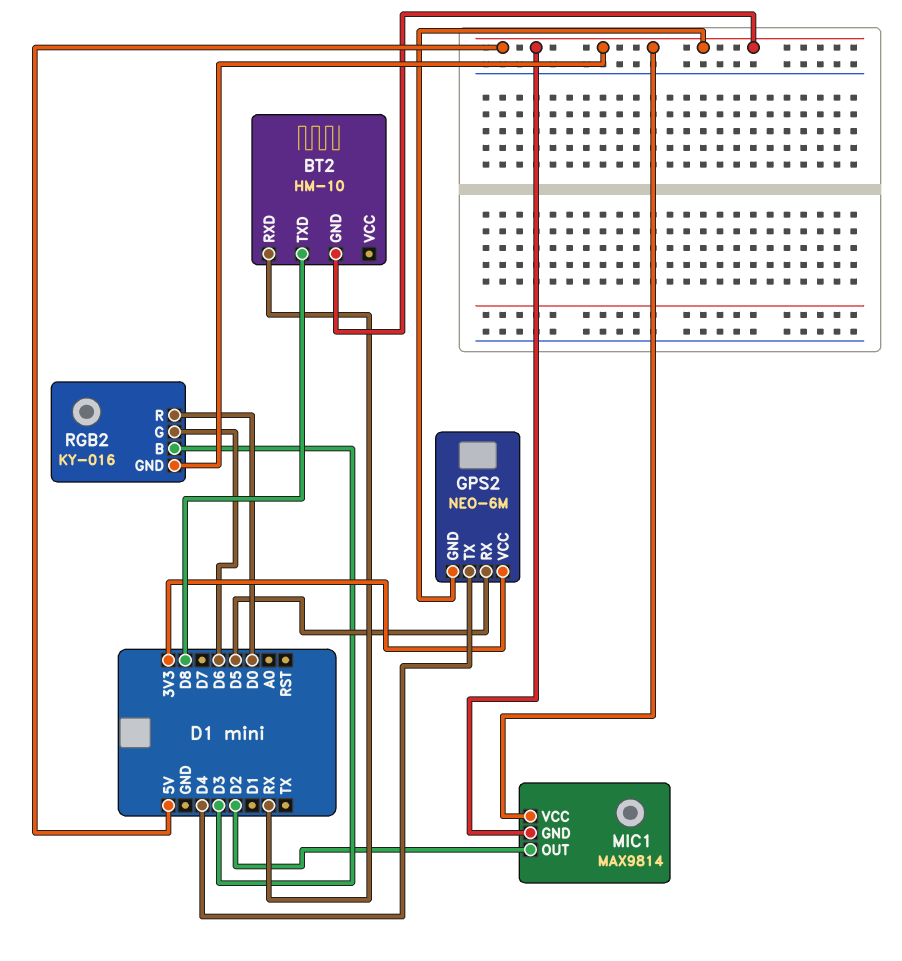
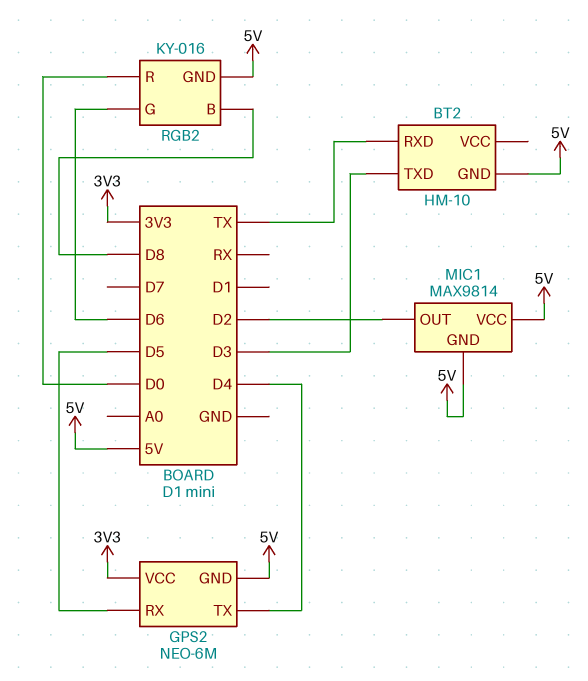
BT2 pin RXD: RX -> TX
BT2 pin TXD: D8 -> D3
RGB2 pin B: D3 -> D8

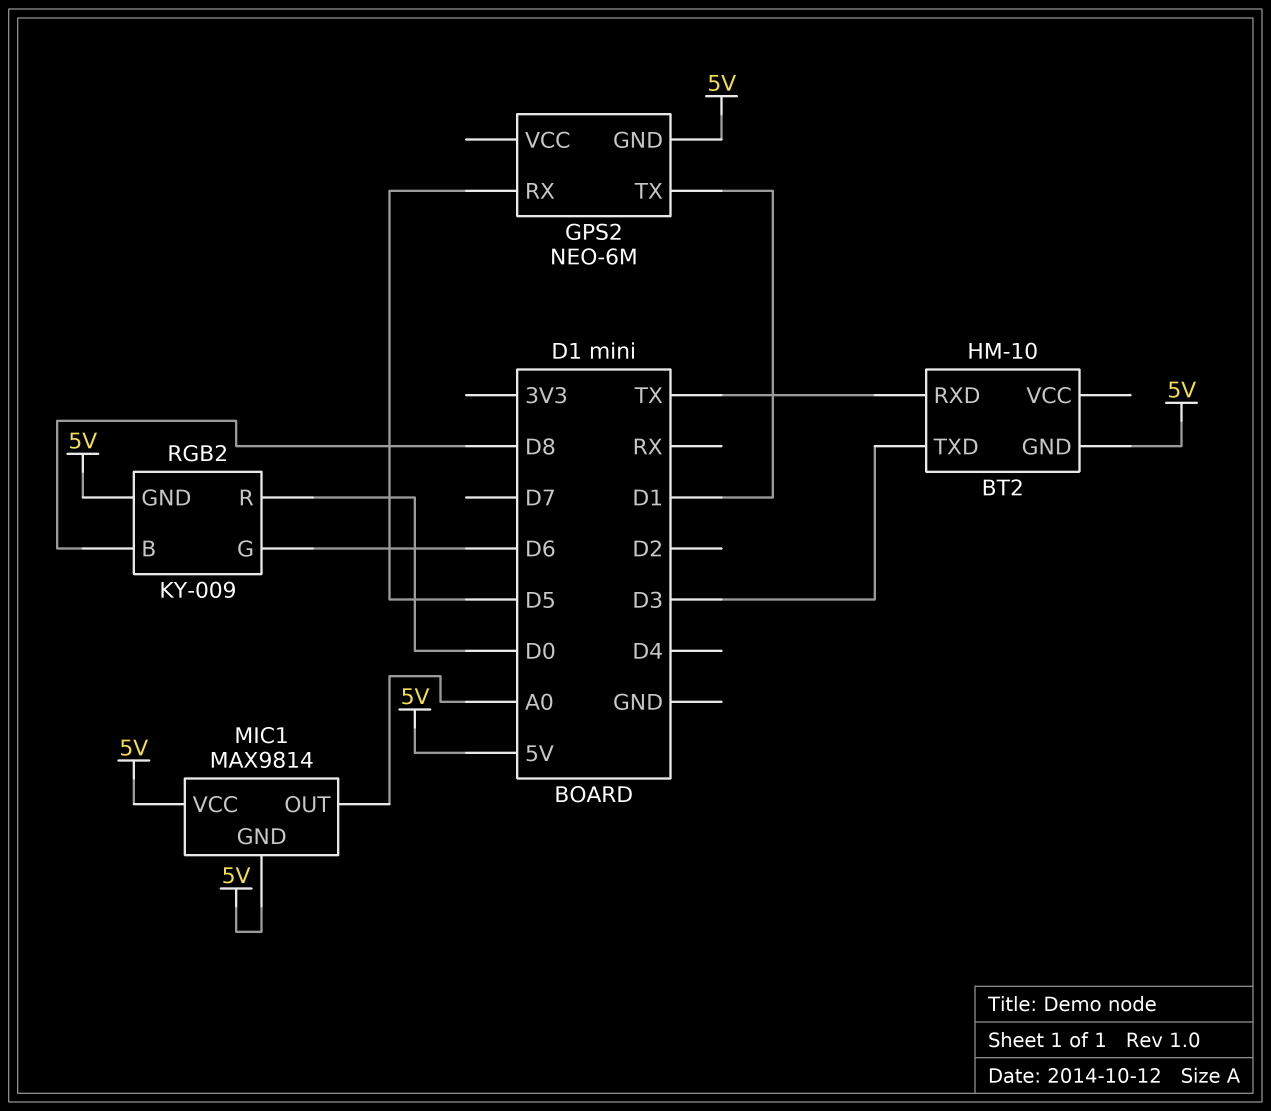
GPS2 pin TX: D4 -> D1
GPS2 pin VCC: 3V3 -> none
MIC1 pin OUT: D2 -> A0
RGB2: KY-016 -> KY-009

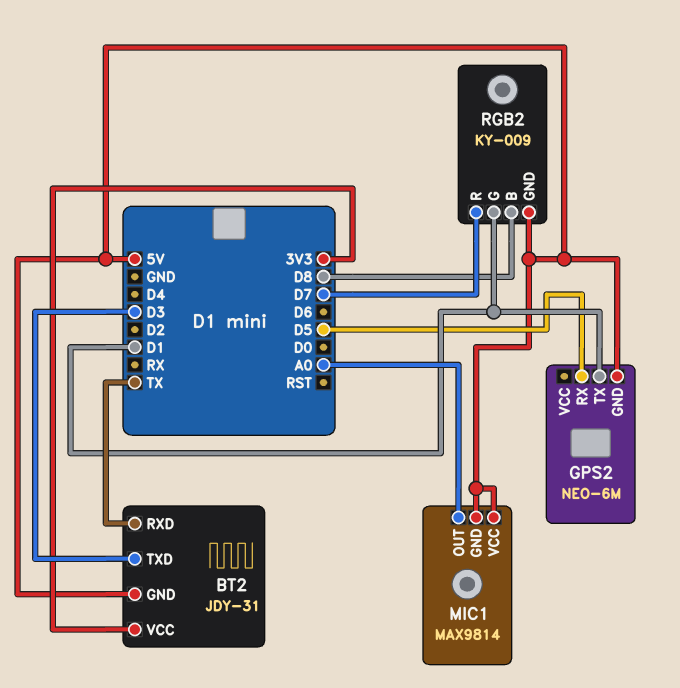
BT2: HM-10 -> JDY-31
BT2 pin VCC: none -> 3V3
RGB2 pin G: D6 -> D1
RGB2 pin R: D0 -> D7

